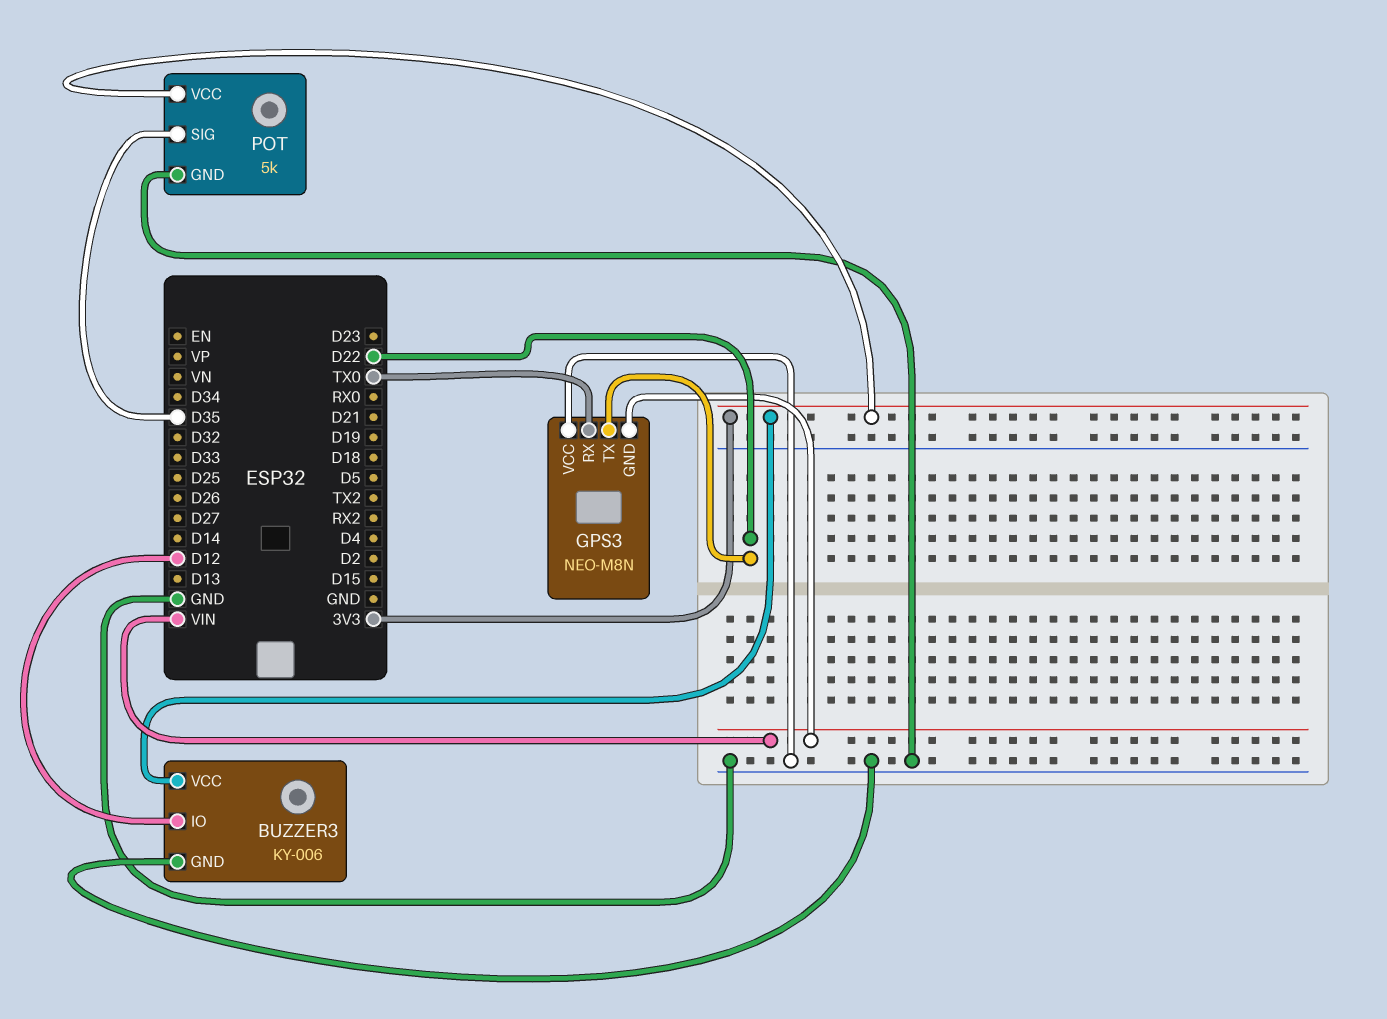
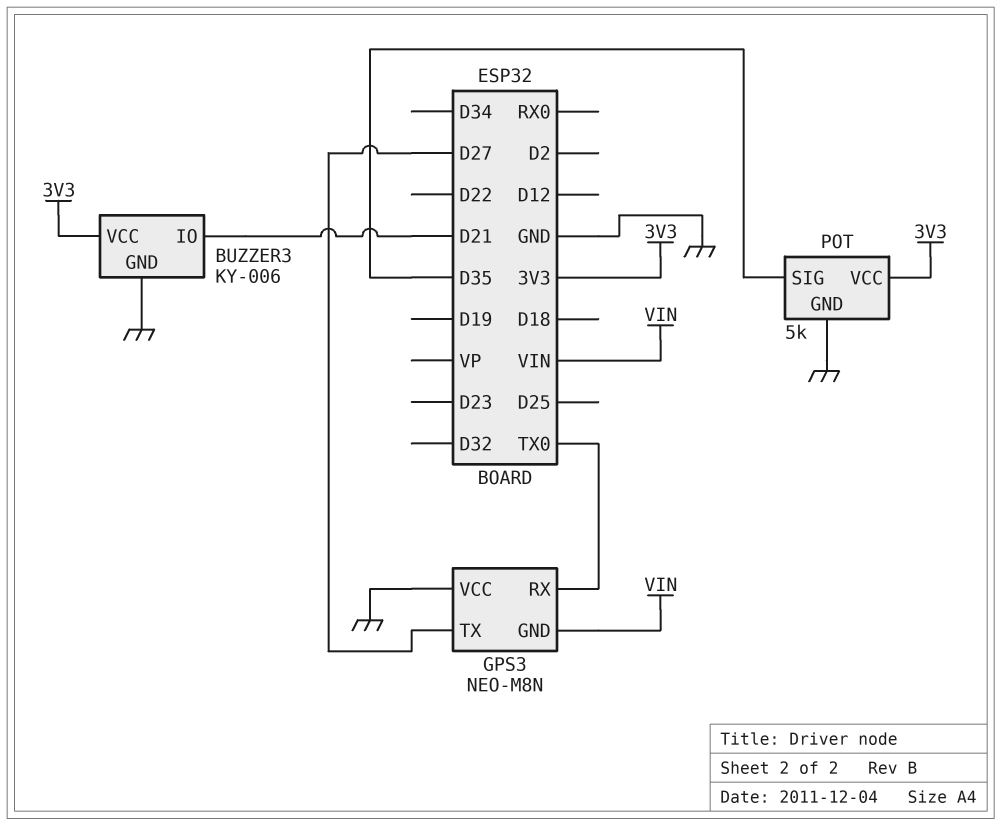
BUZZER3 pin IO: D12 -> D21
GPS3 pin TX: D22 -> D27

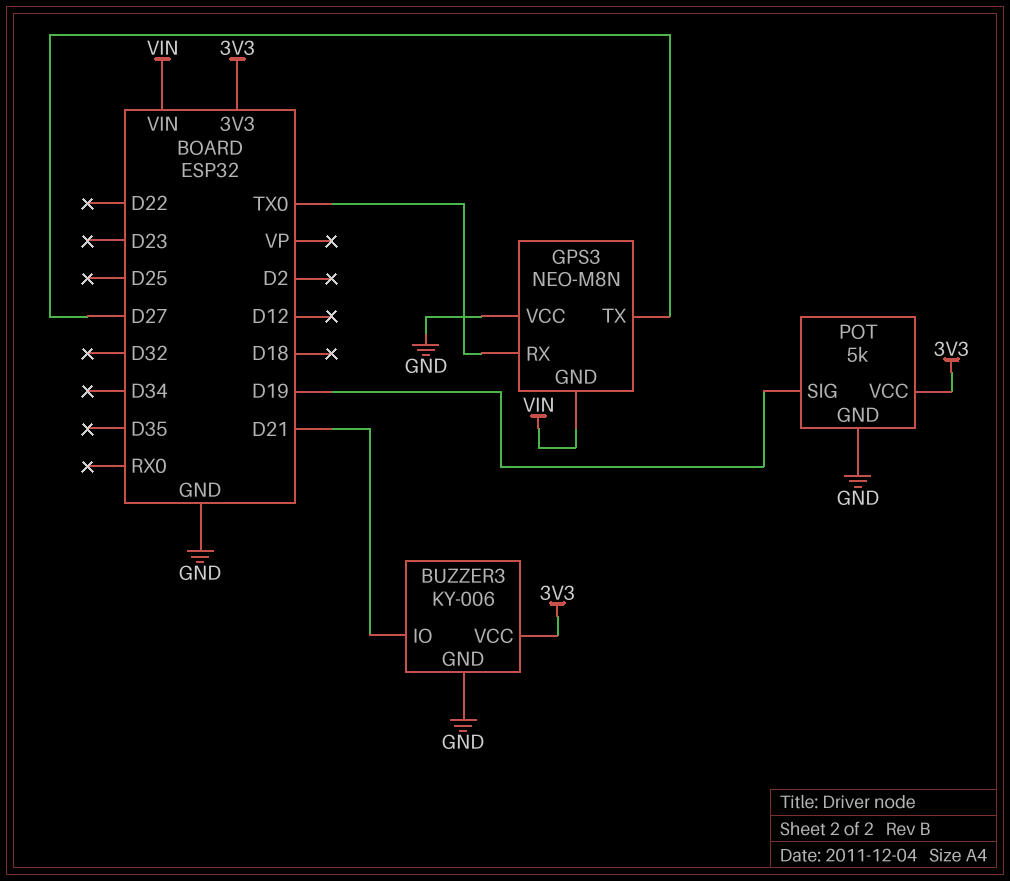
POT pin SIG: D35 -> D19

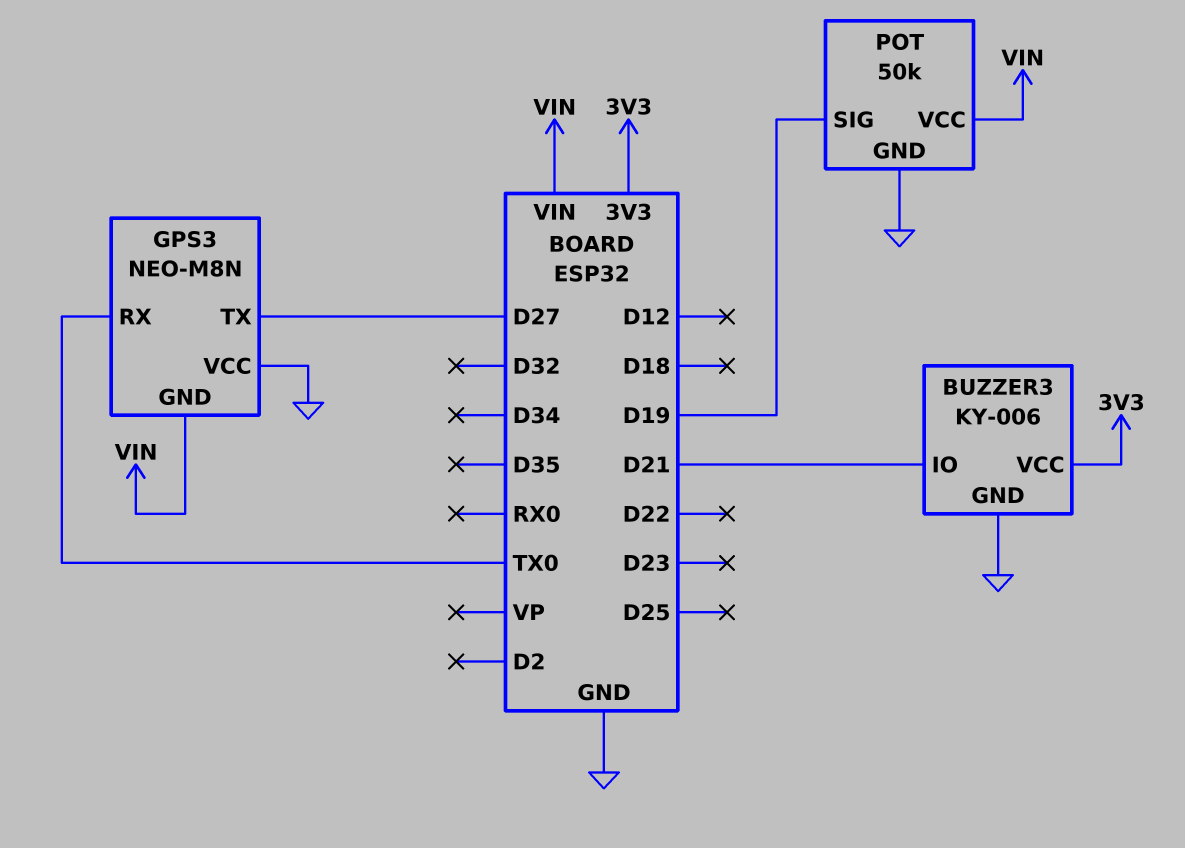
POT: 5k -> 50k
POT pin VCC: 3V3 -> VIN

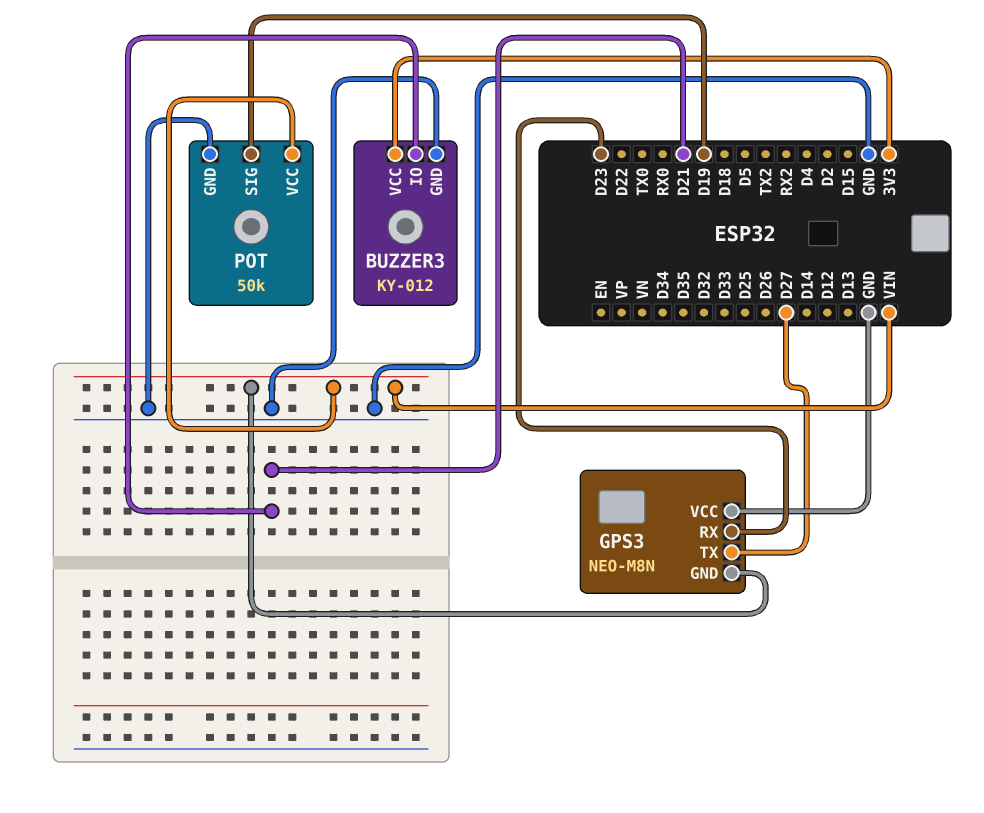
BUZZER3: KY-006 -> KY-012
GPS3 pin RX: TX0 -> D23

